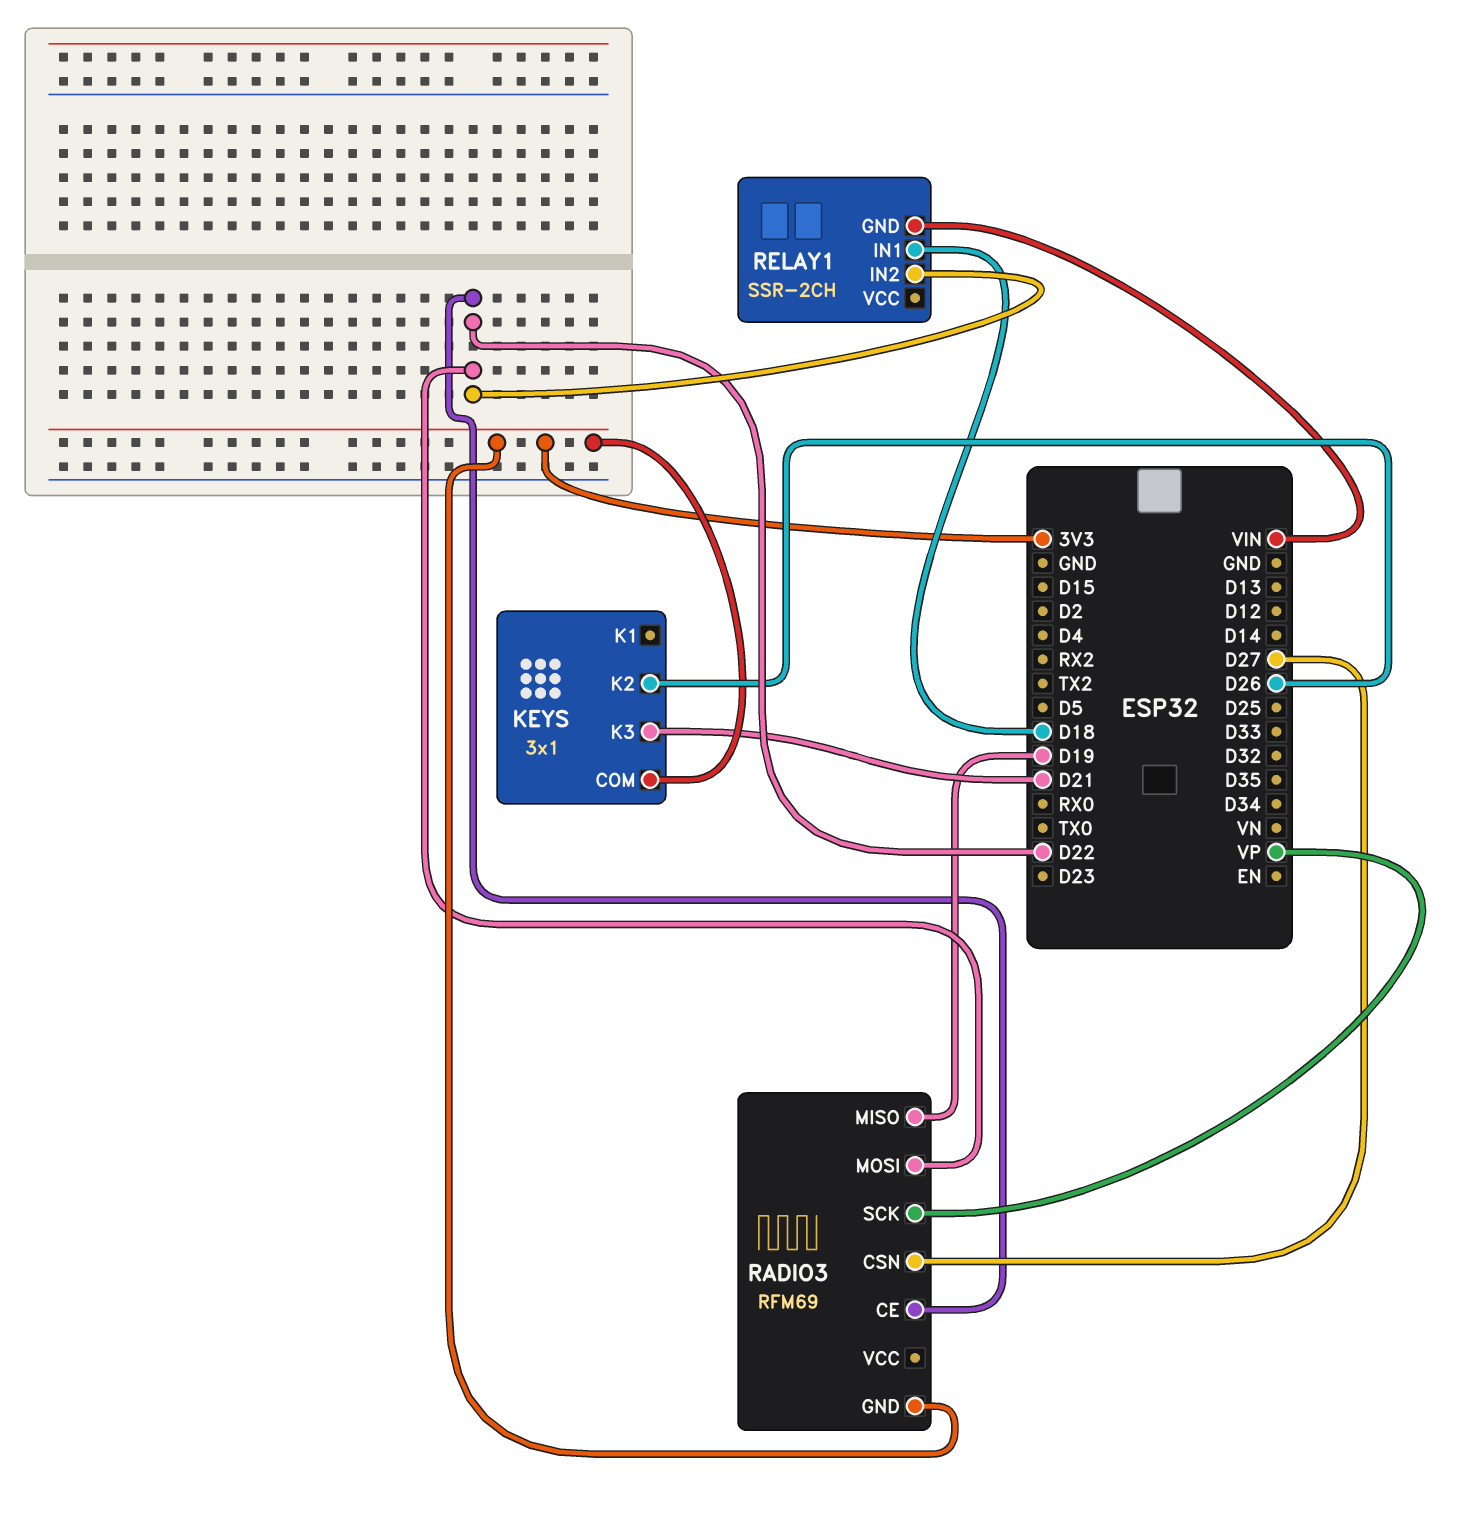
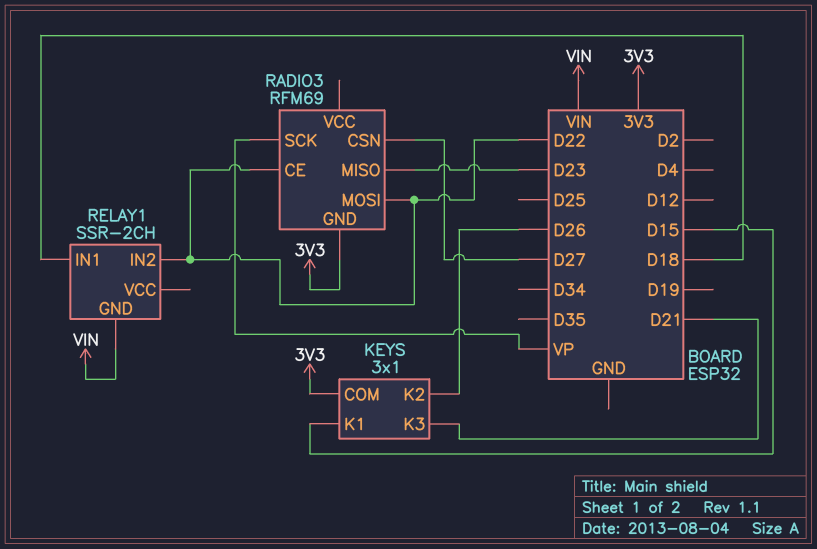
KEYS pin K1: none -> D15
RADIO3 pin MISO: D19 -> D23

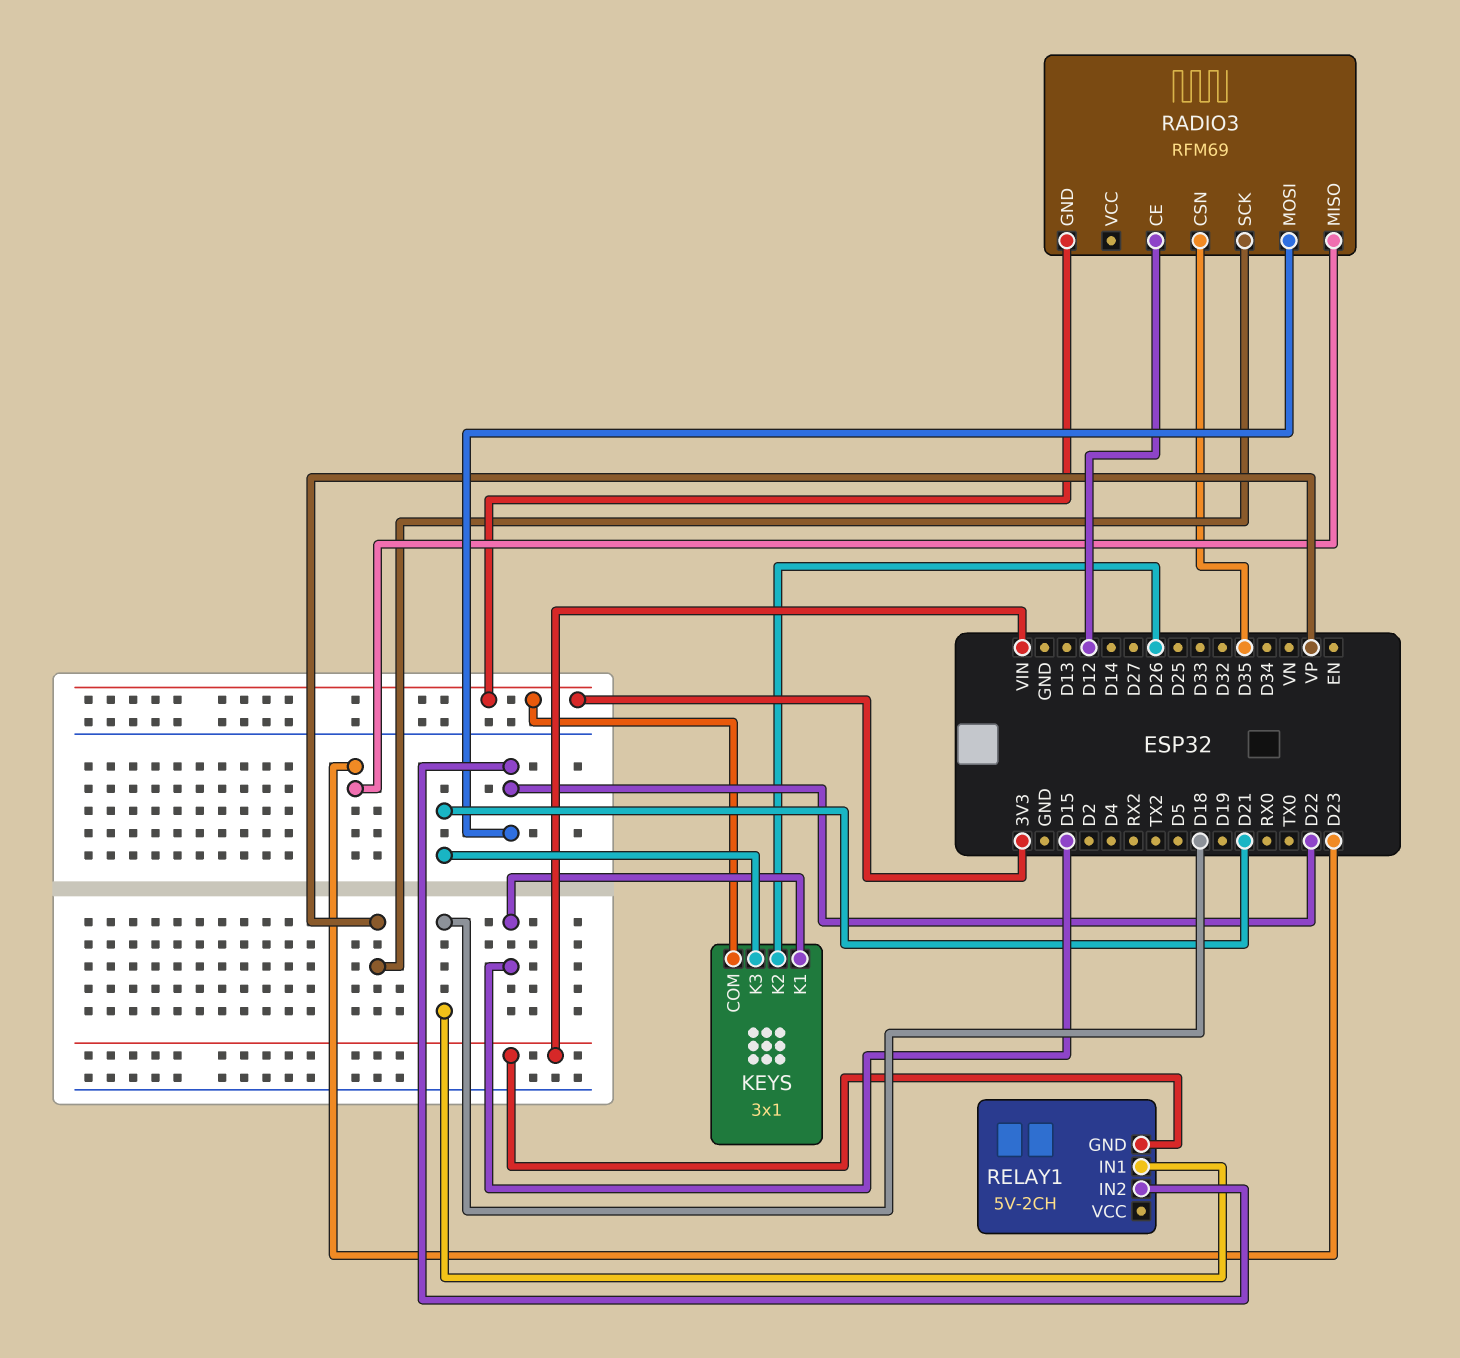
RADIO3 pin CE: D22 -> D12
RADIO3 pin CSN: D27 -> D35
RELAY1: SSR-2CH -> 5V-2CH

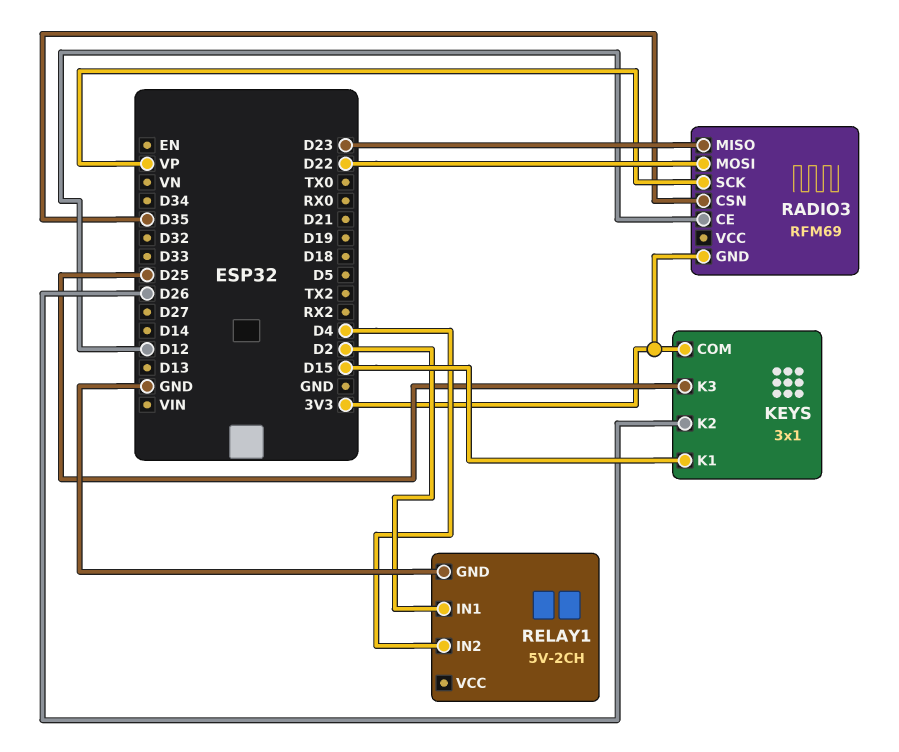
KEYS pin K3: D21 -> D25
RELAY1 pin GND: VIN -> GND
RELAY1 pin IN1: D18 -> D2
RELAY1 pin IN2: D22 -> D4

